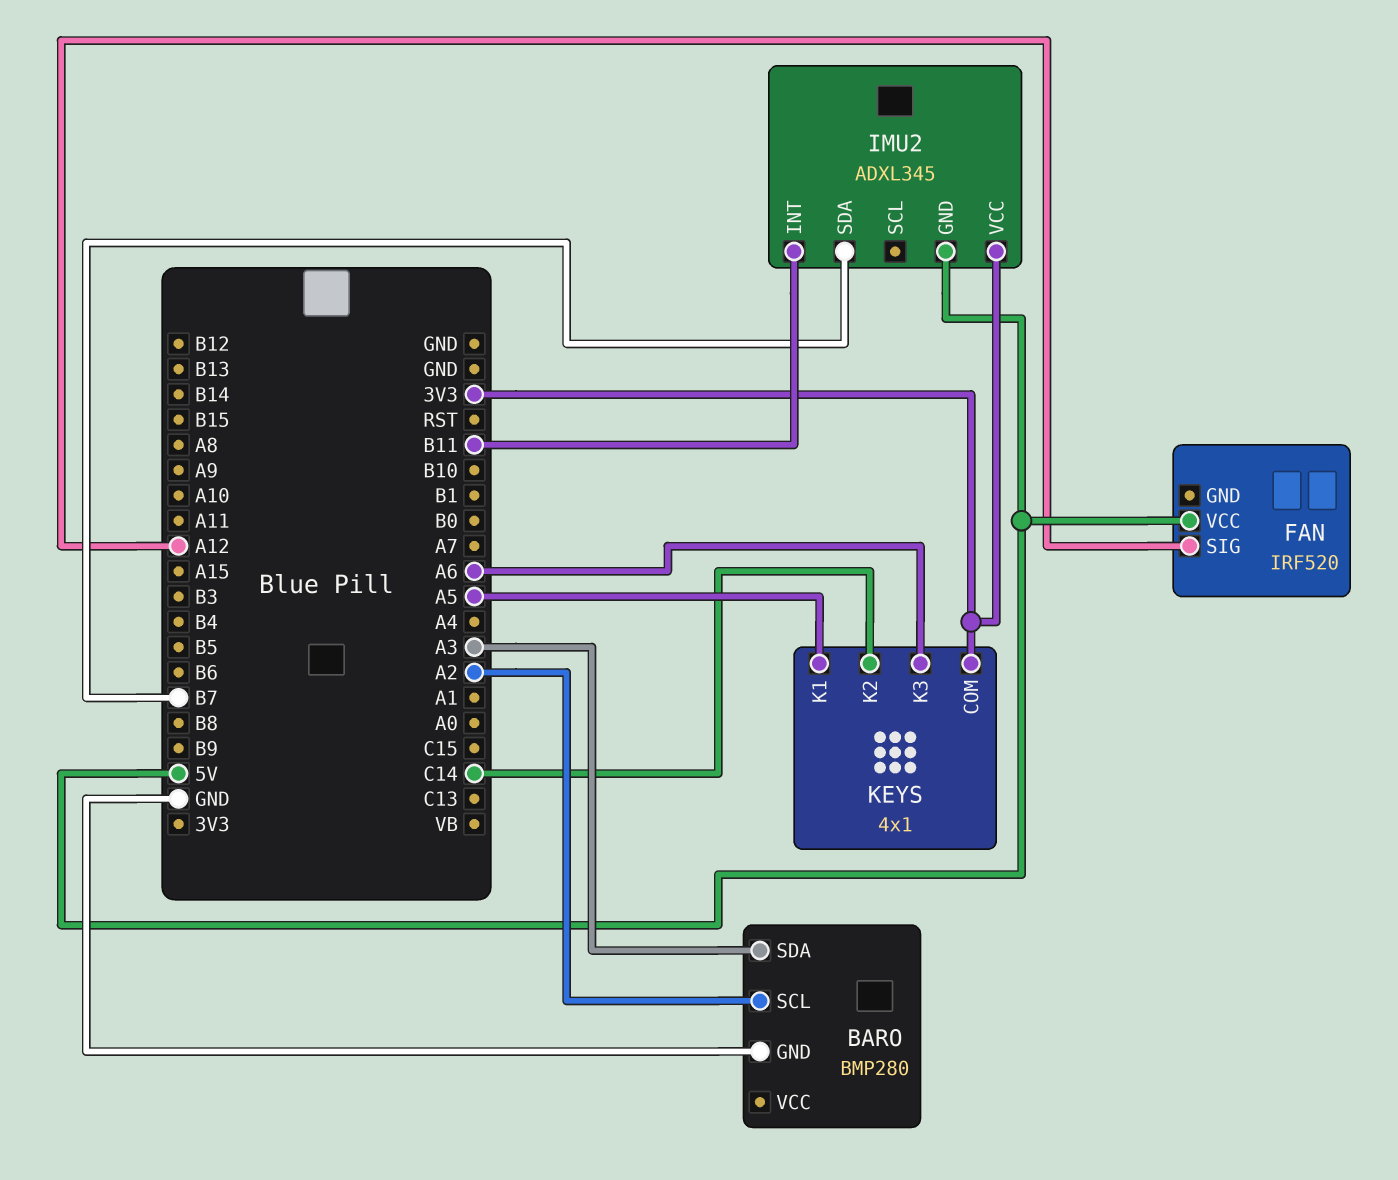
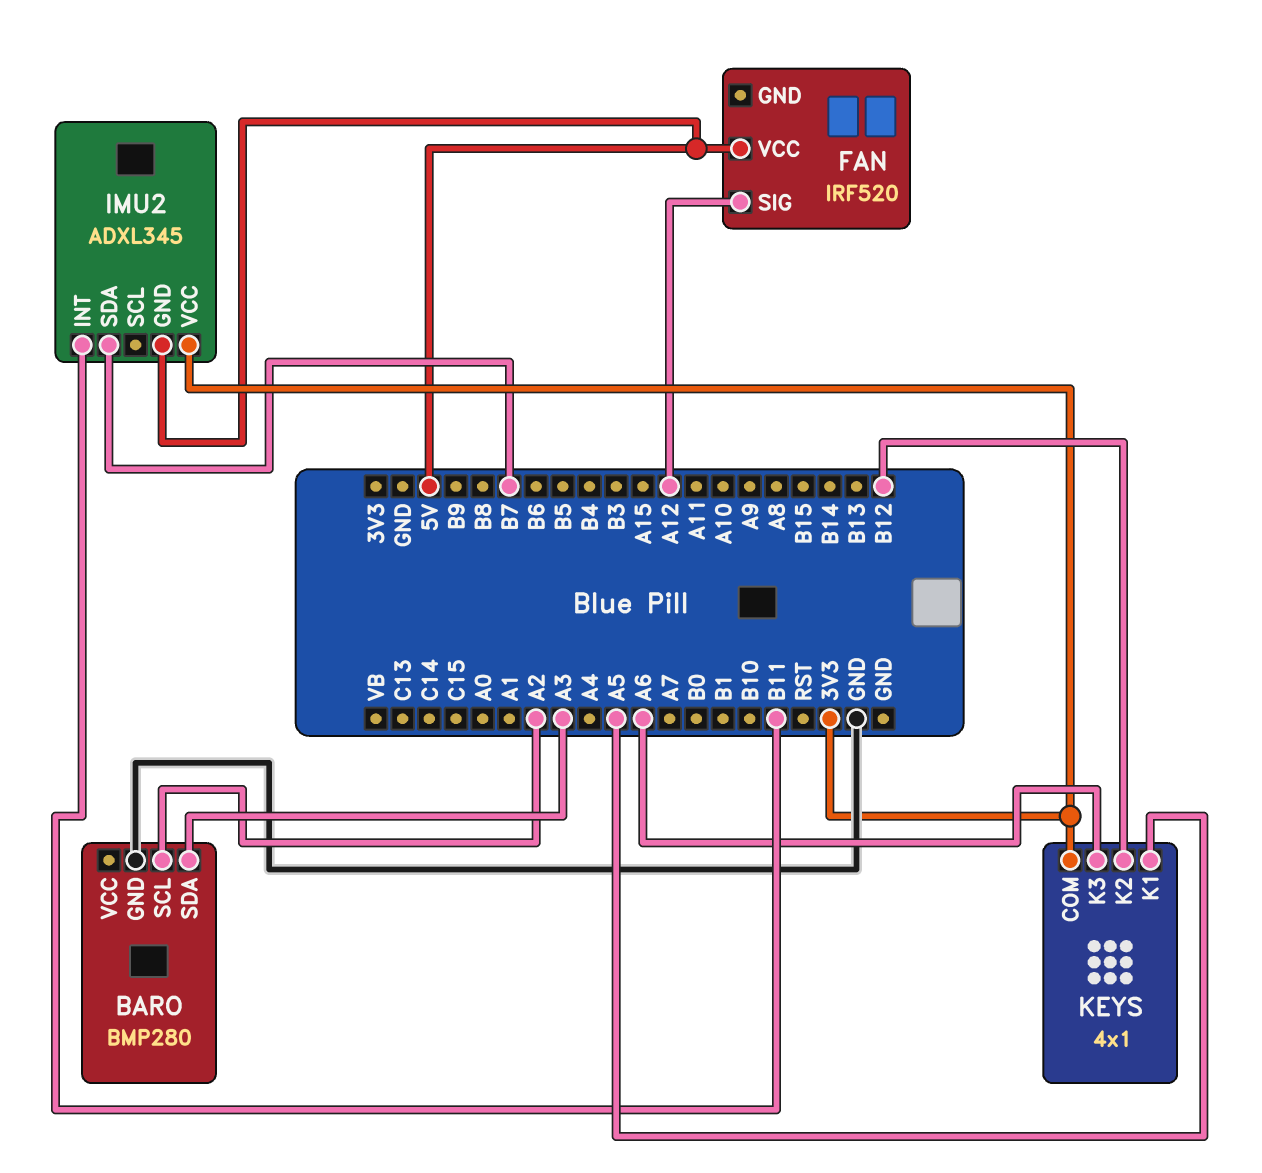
KEYS pin K2: C14 -> B12

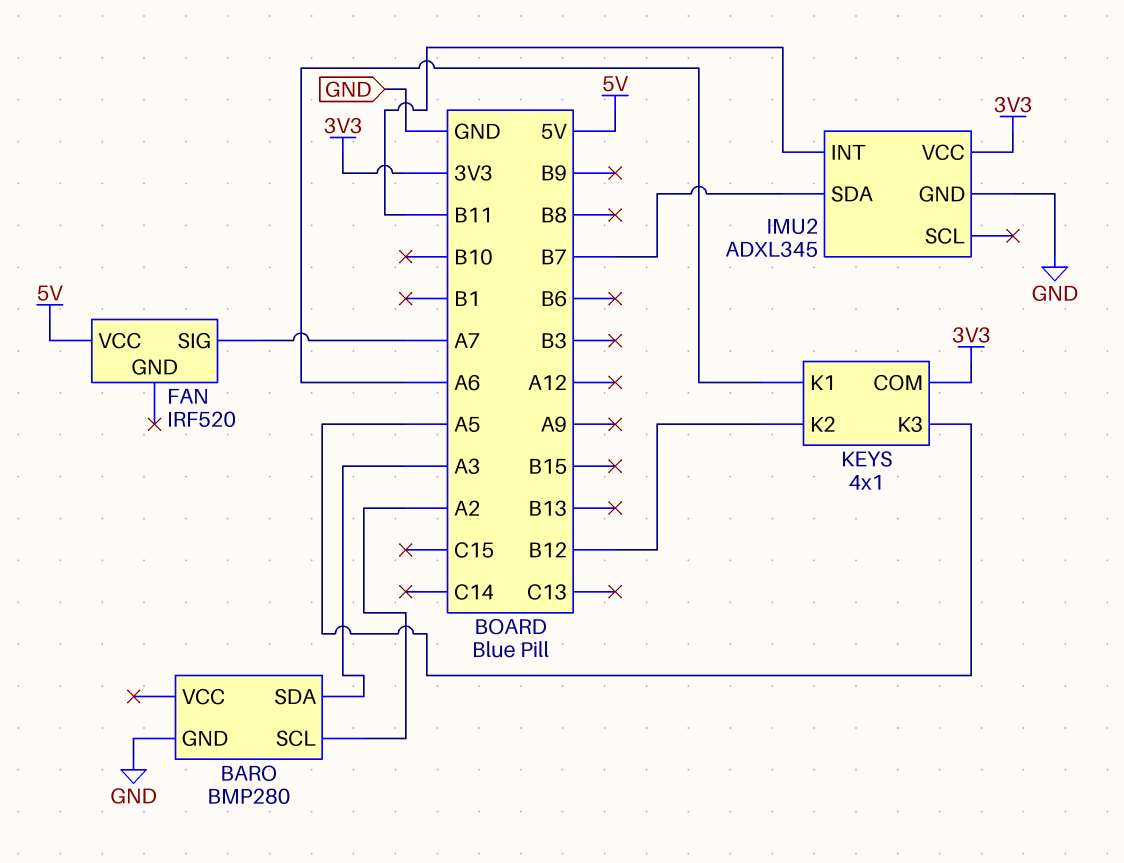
FAN pin SIG: A12 -> A7
IMU2 pin GND: 5V -> GND
KEYS pin K1: A5 -> A6
KEYS pin K3: A6 -> A5

